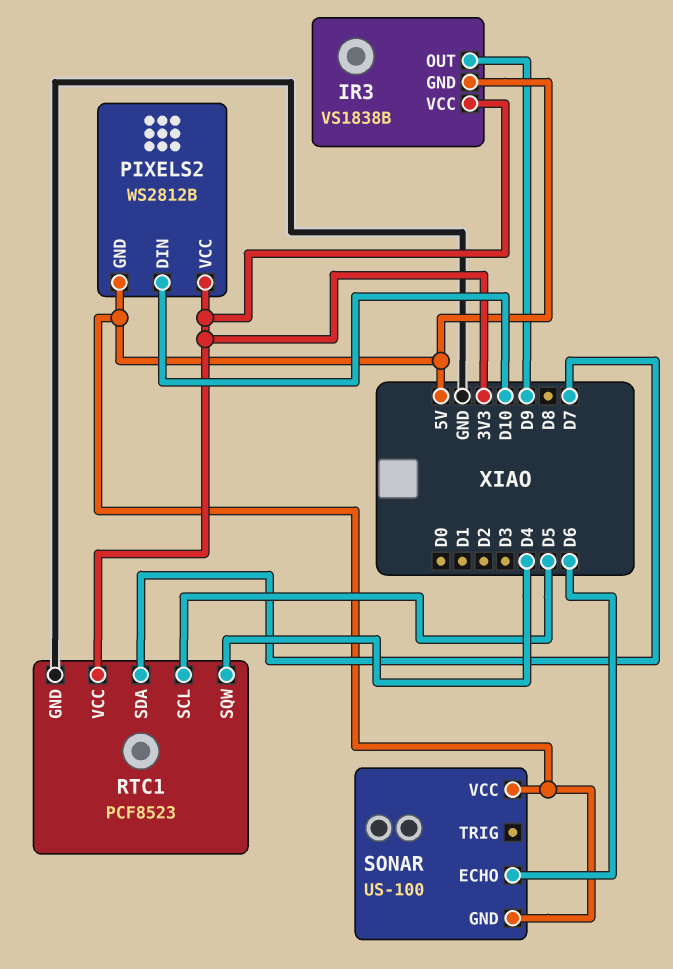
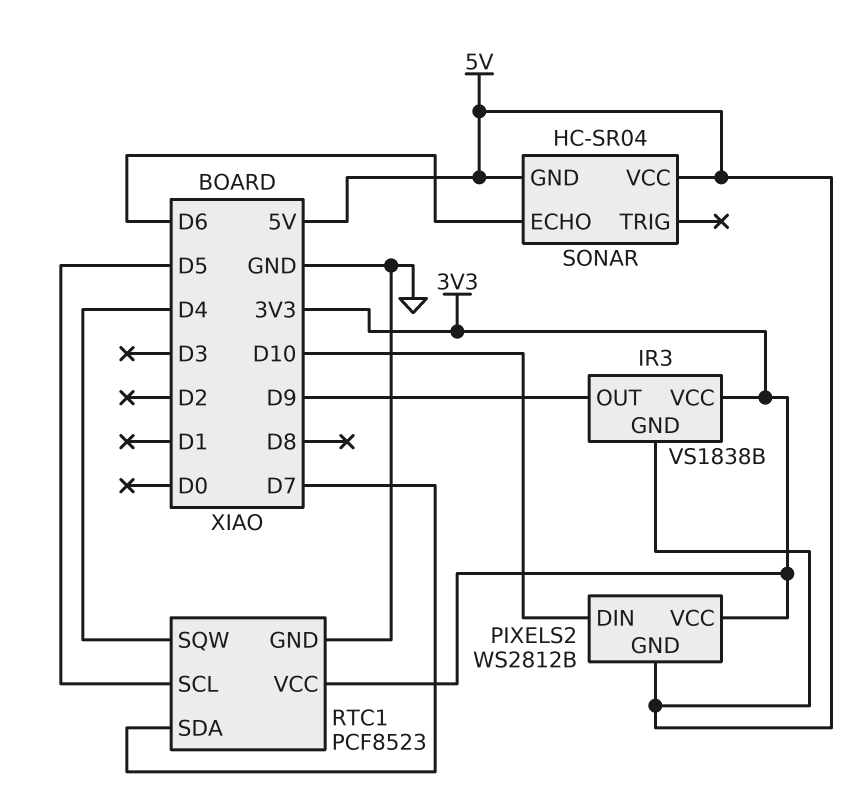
SONAR: US-100 -> HC-SR04

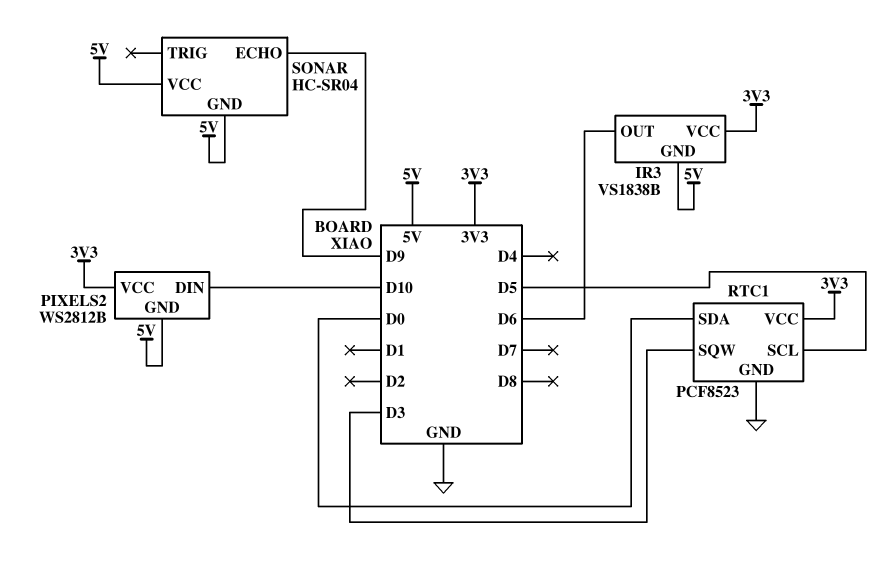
IR3 pin OUT: D9 -> D6
RTC1 pin SDA: D7 -> D0
RTC1 pin SQW: D4 -> D3
SONAR pin ECHO: D6 -> D9

